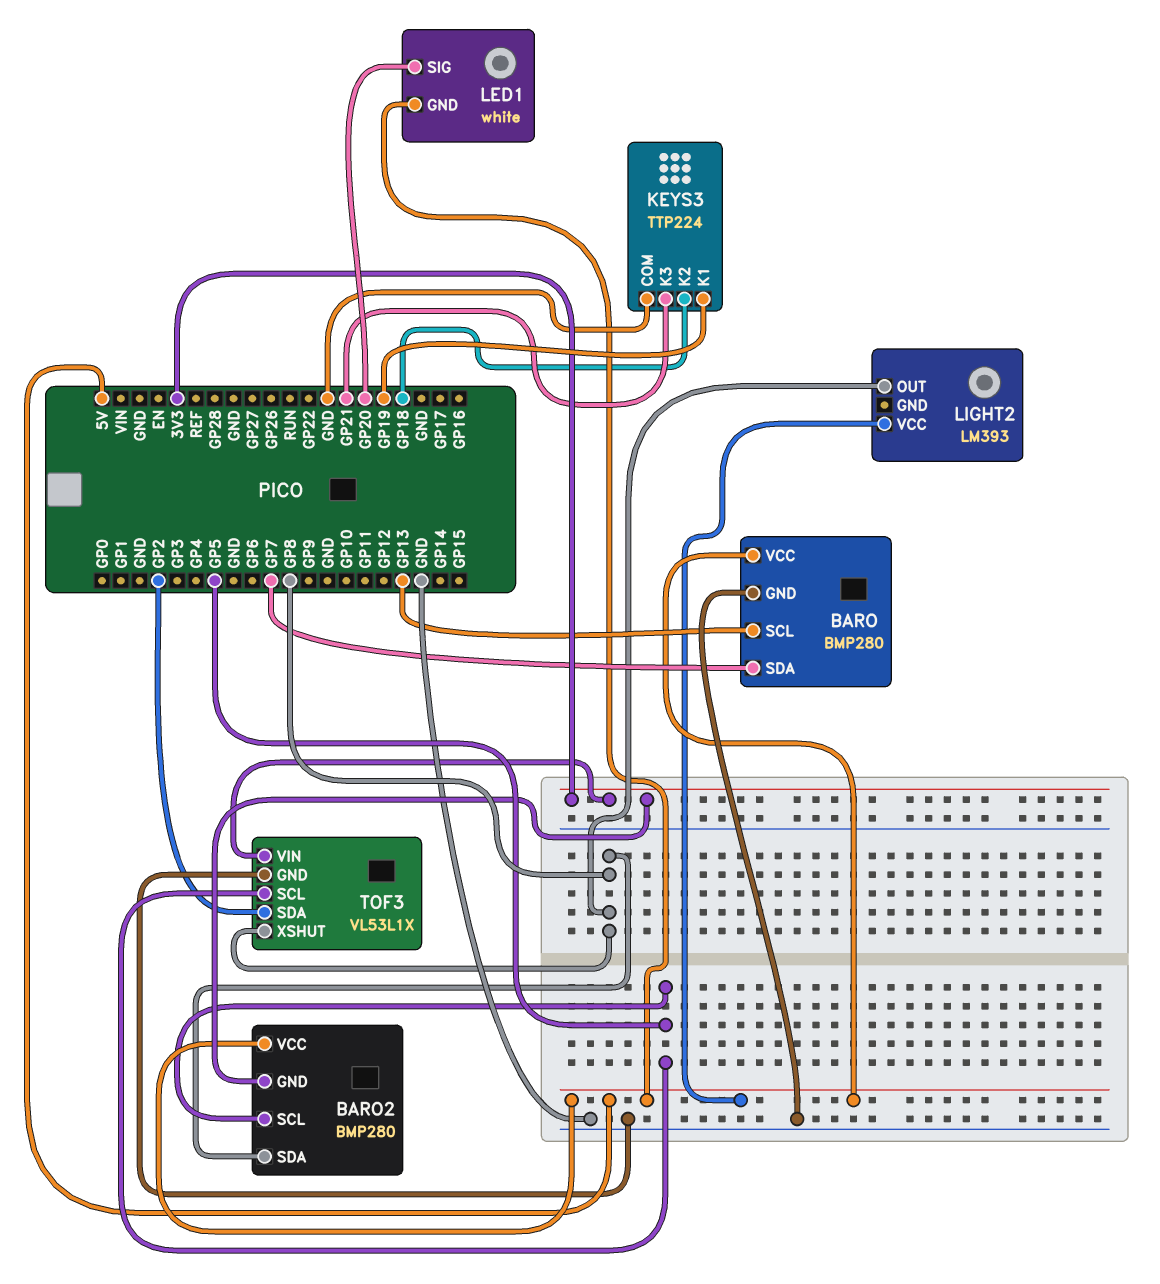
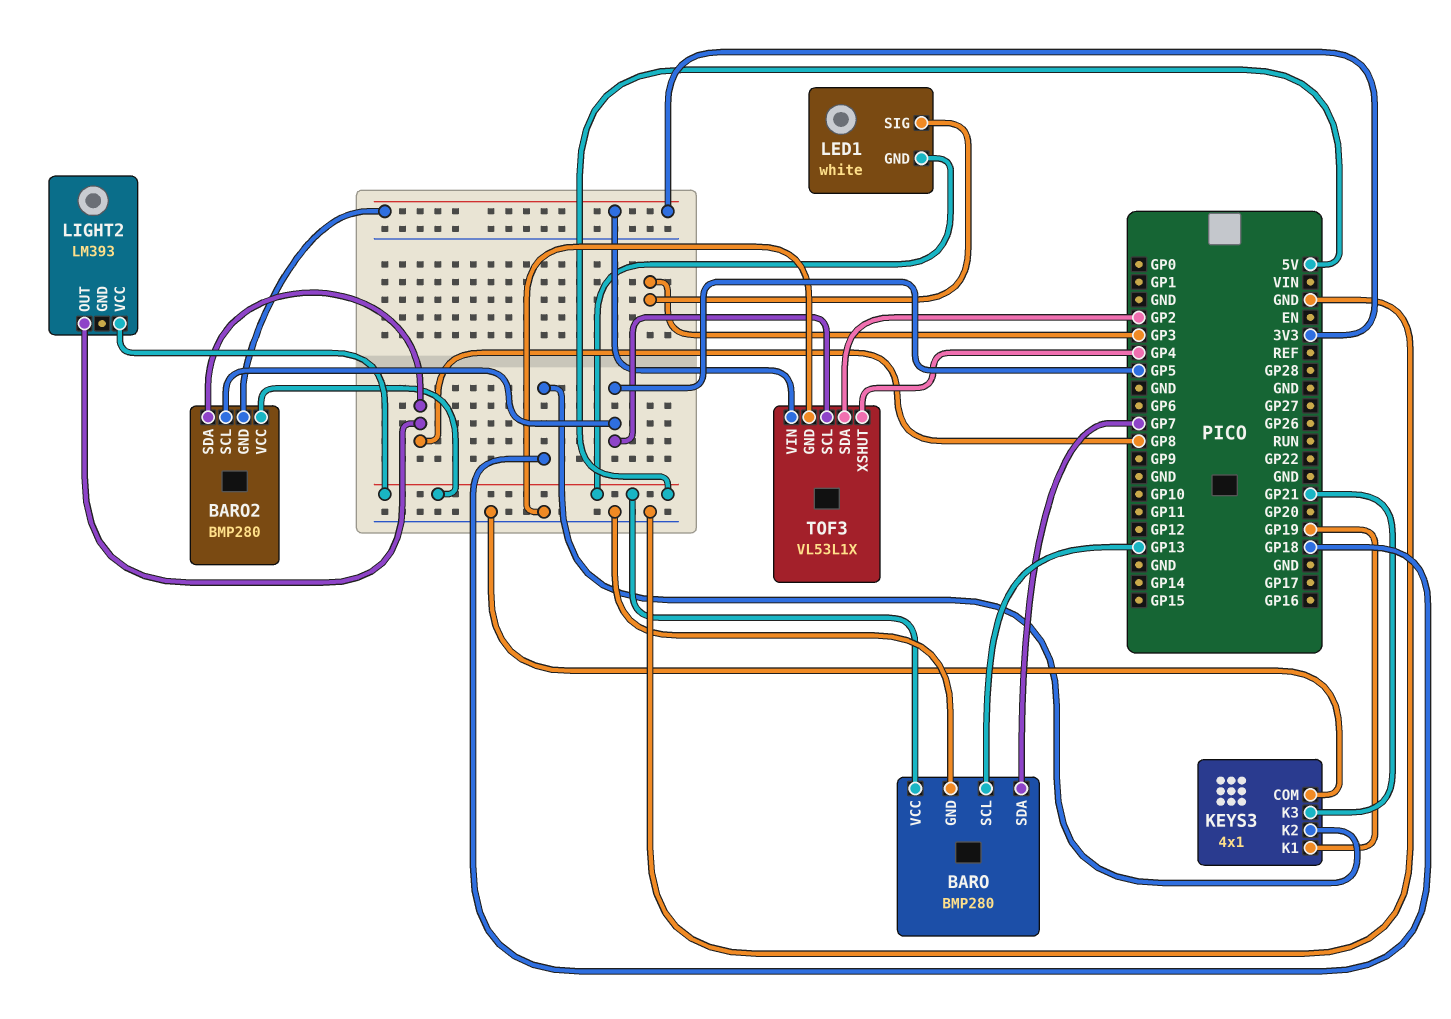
KEYS3: TTP224 -> 4x1
LED1 pin SIG: GP20 -> GP3
TOF3 pin XSHUT: GP8 -> GP4

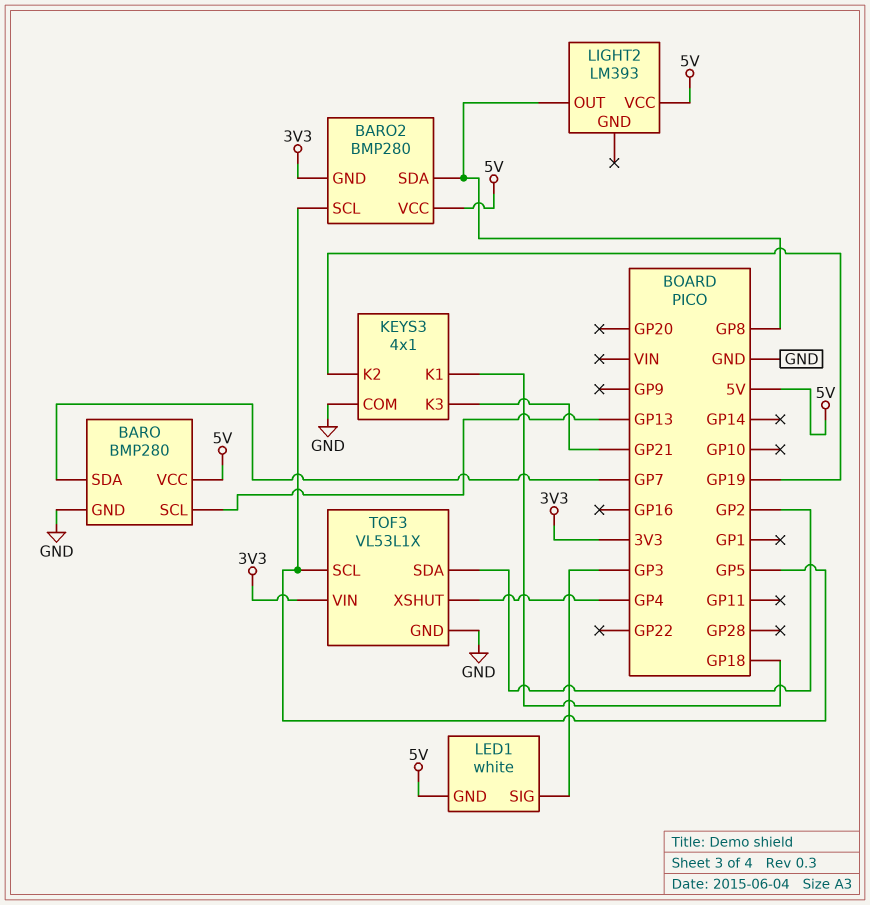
KEYS3 pin K1: GP19 -> GP18
KEYS3 pin K2: GP18 -> GP19

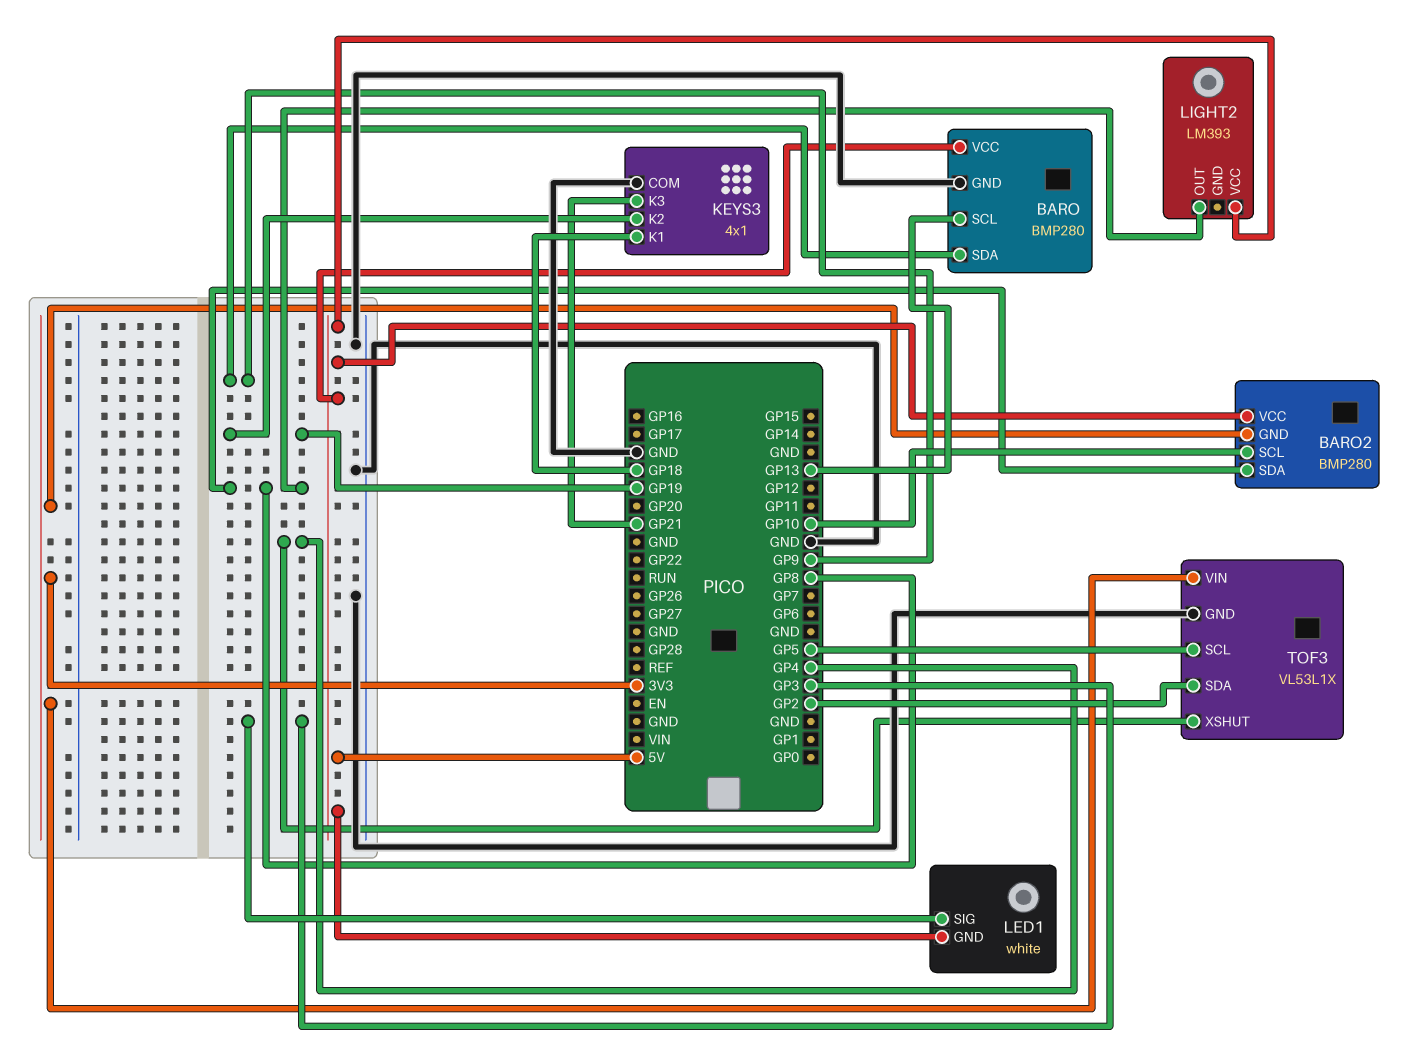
BARO pin SDA: GP7 -> GP9
BARO2 pin SCL: GP5 -> GP10

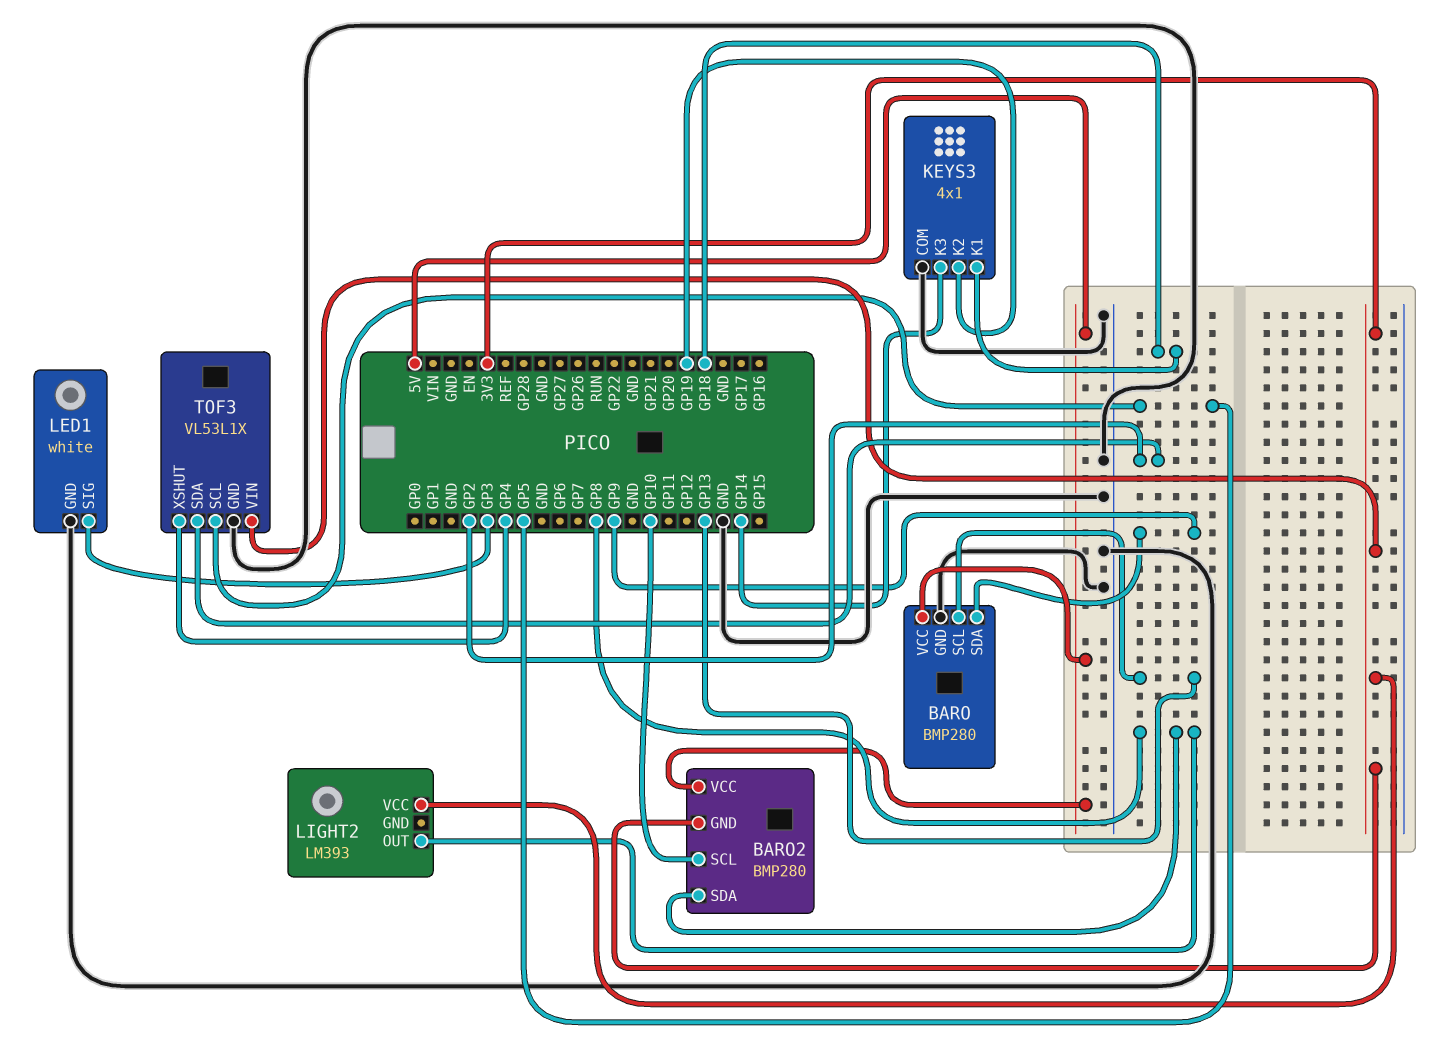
KEYS3 pin K3: GP21 -> GP14
LED1 pin GND: 5V -> GND
LIGHT2 pin VCC: 5V -> 3V3

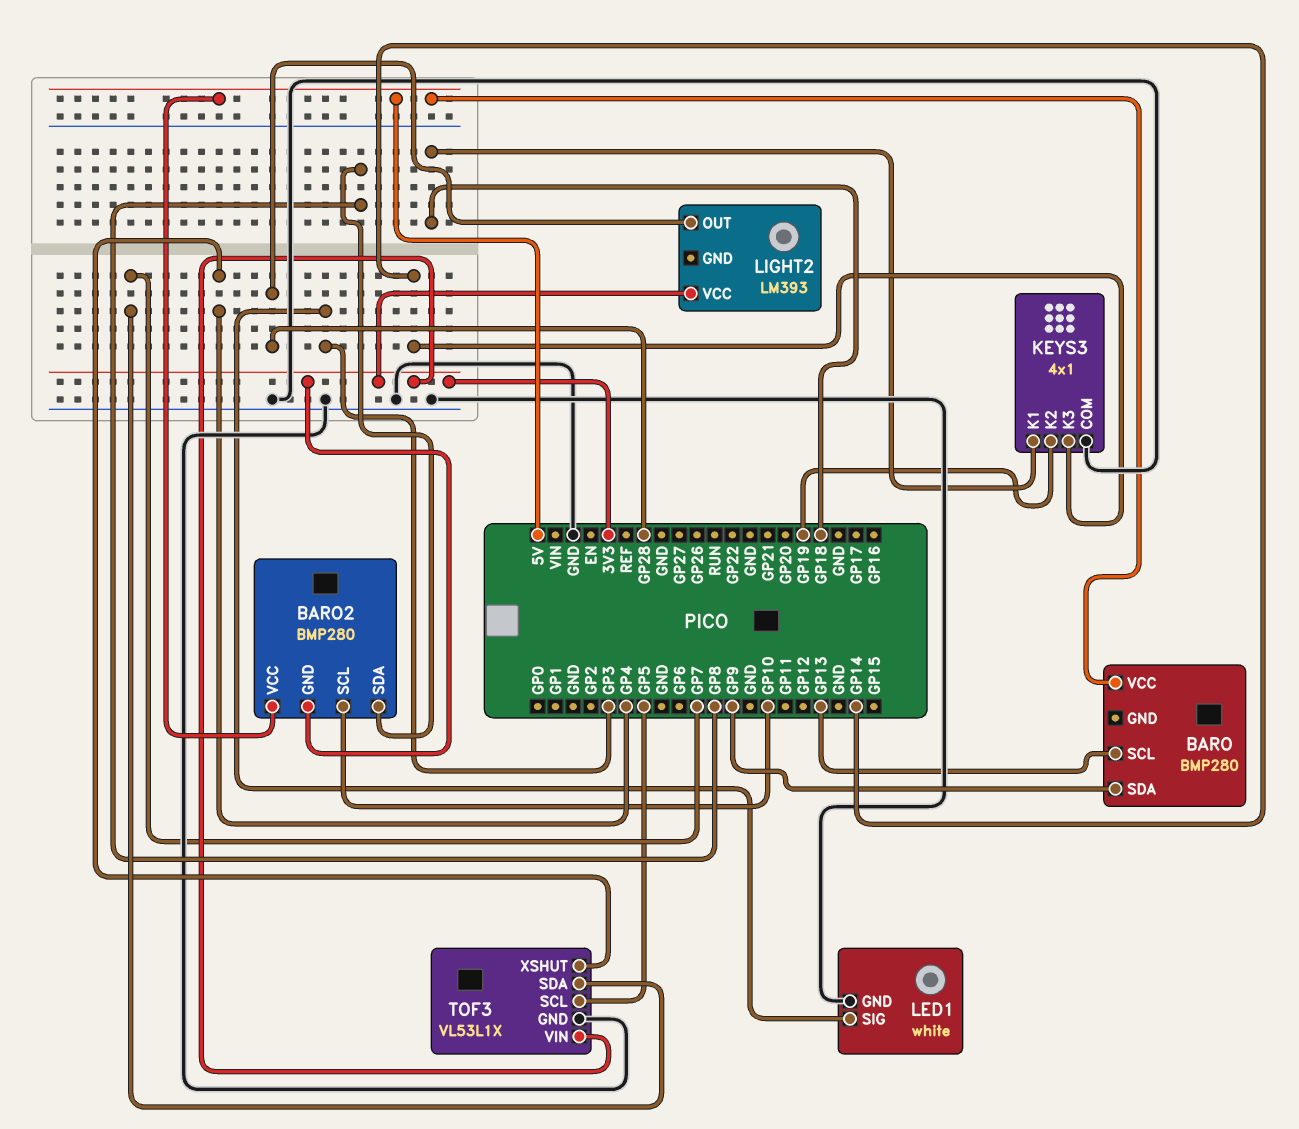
BARO pin GND: GND -> none
LIGHT2 pin OUT: GP8 -> GP28
TOF3 pin SDA: GP2 -> GP7

